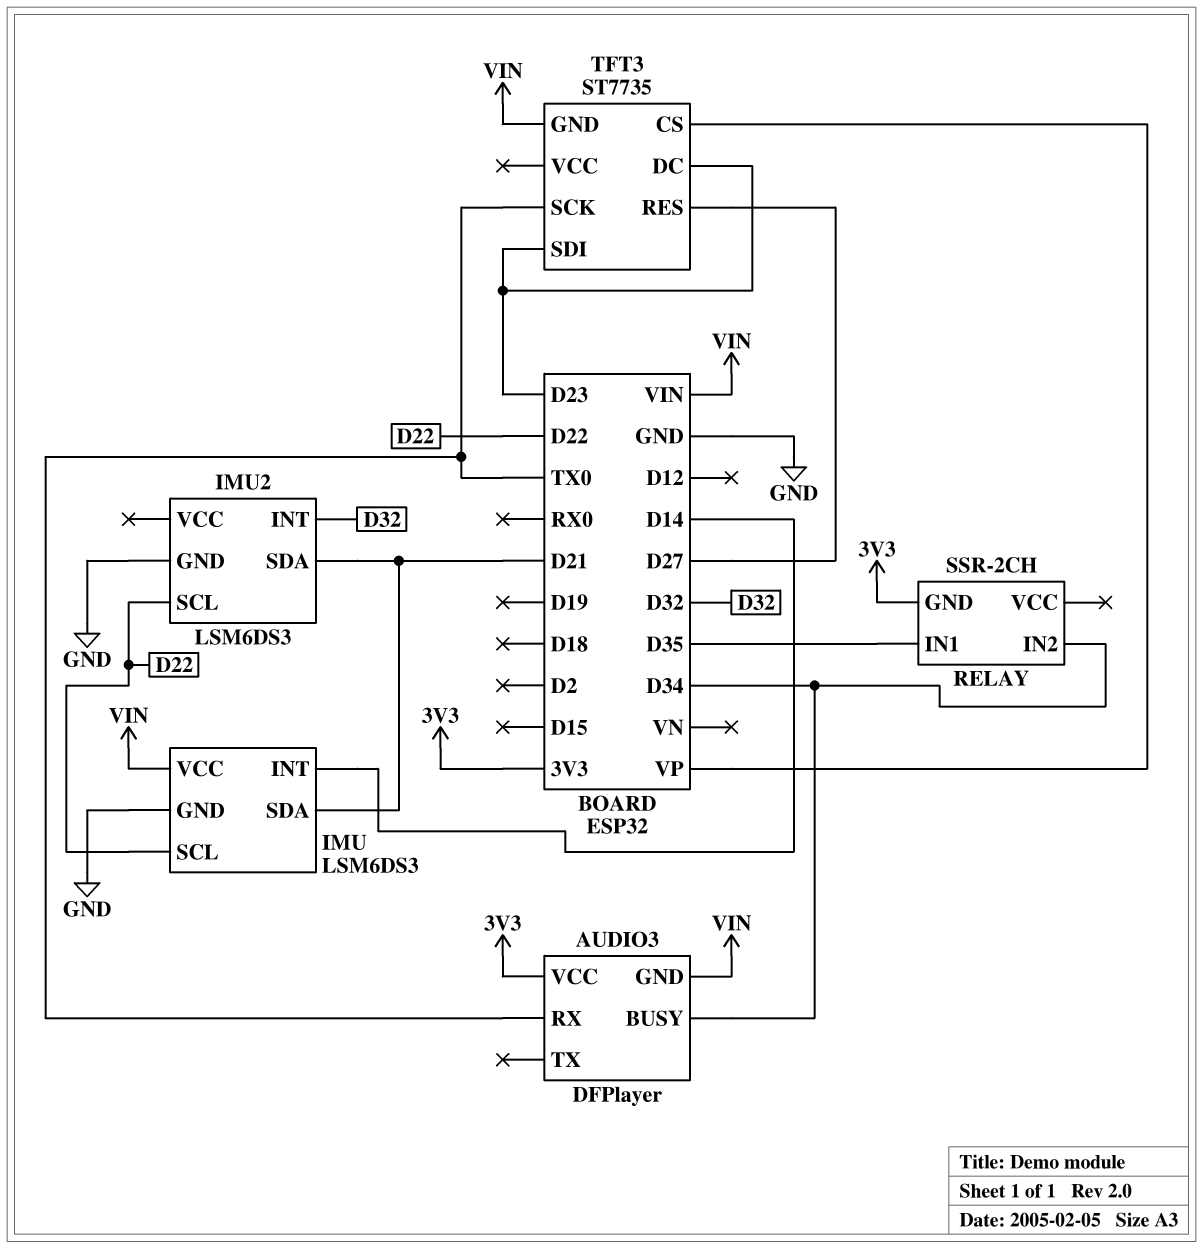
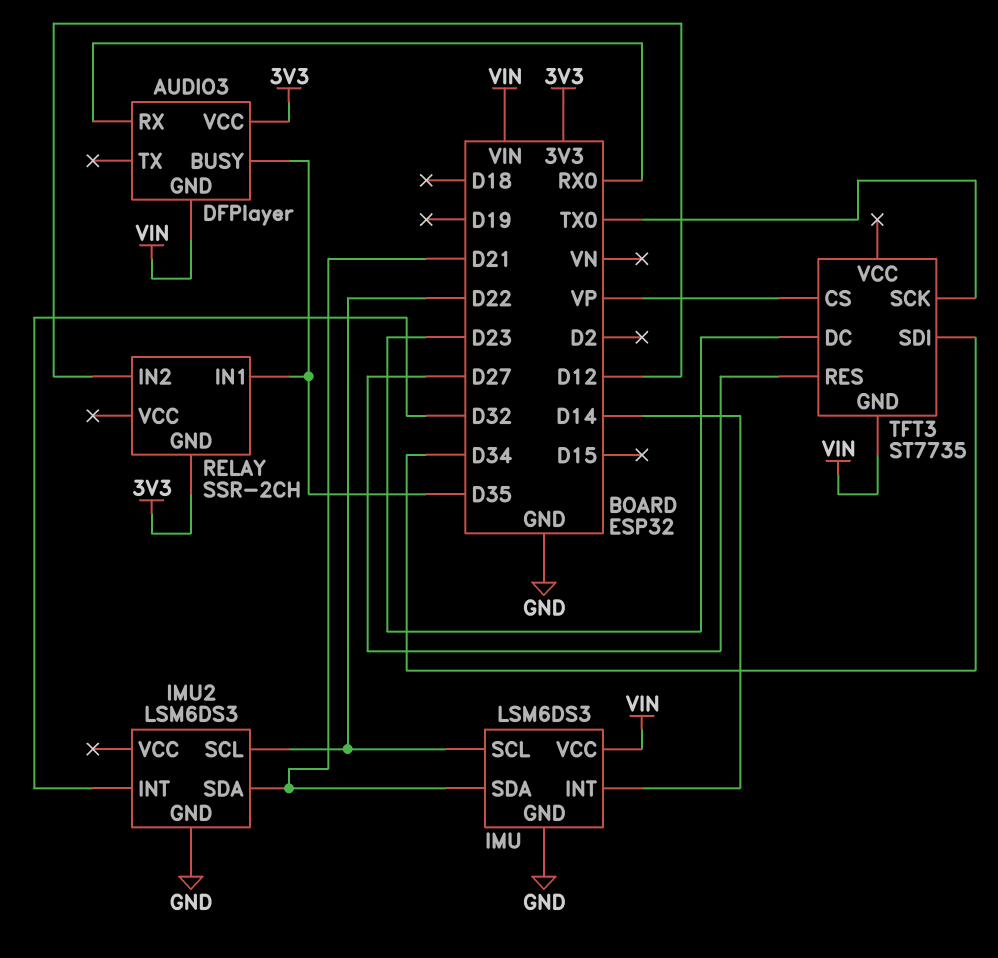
AUDIO3 pin BUSY: D34 -> D35
AUDIO3 pin RX: TX0 -> RX0
RELAY pin IN2: D34 -> D12
TFT3 pin SDI: D23 -> D34

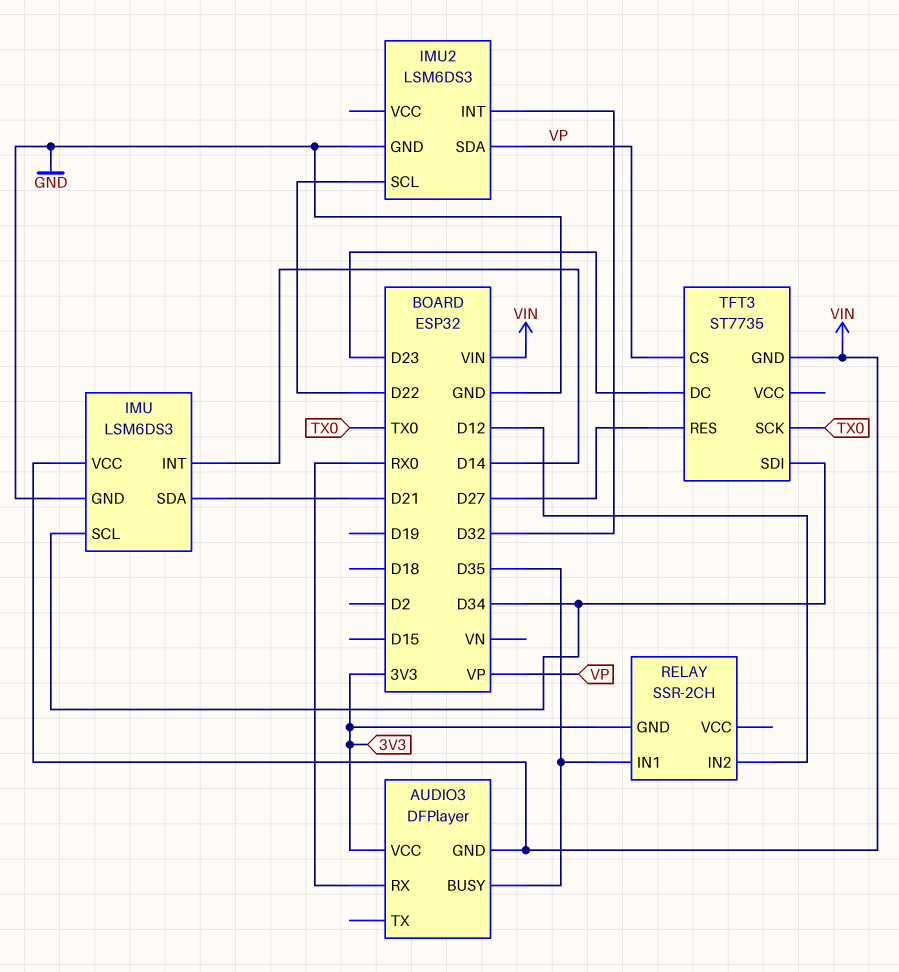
IMU pin SCL: D22 -> D34
IMU2 pin SDA: D21 -> VP

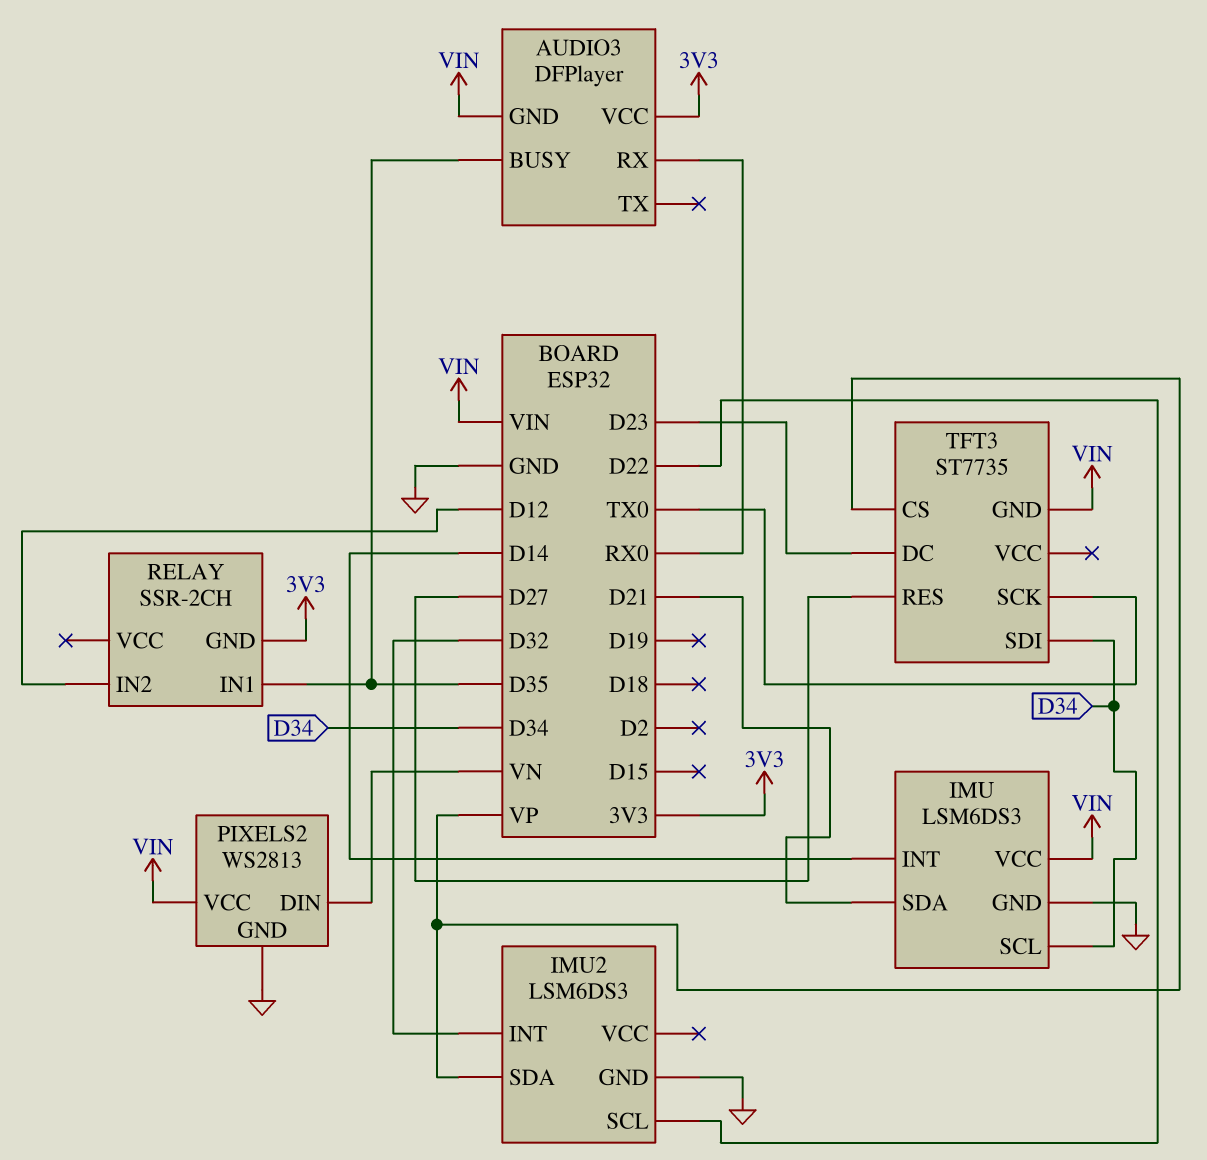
PIXELS2: none -> WS2813
PIXELS2 pin DIN: none -> VN
PIXELS2 pin GND: none -> GND
PIXELS2 pin VCC: none -> VIN

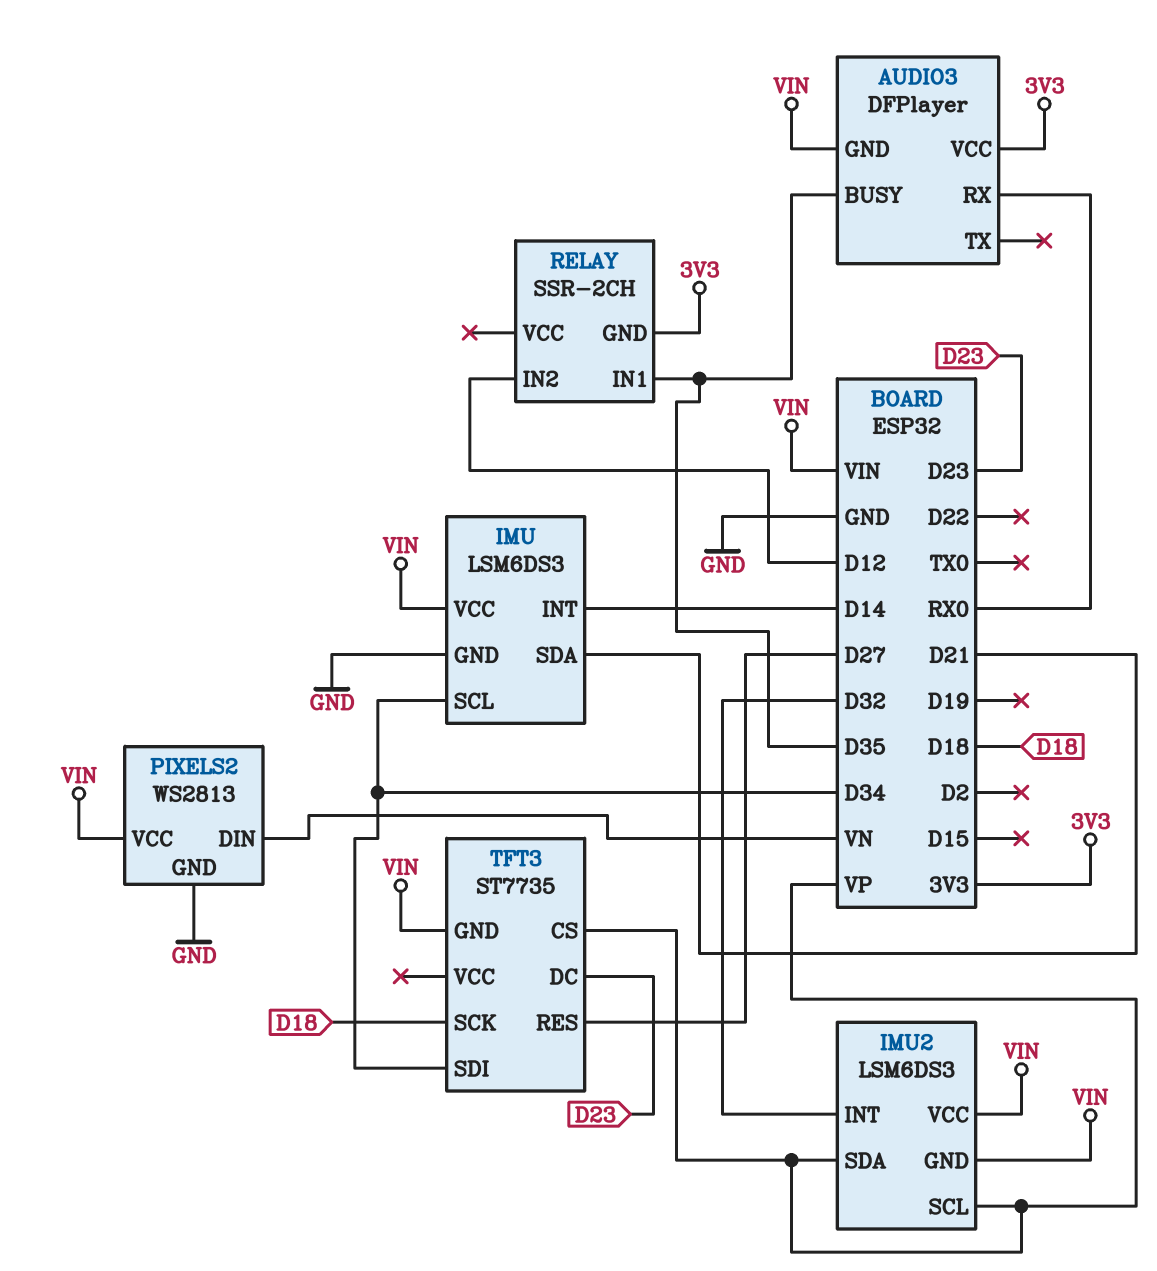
IMU2 pin GND: GND -> VIN
IMU2 pin SCL: D22 -> VP
IMU2 pin VCC: none -> VIN
TFT3 pin SCK: TX0 -> D18

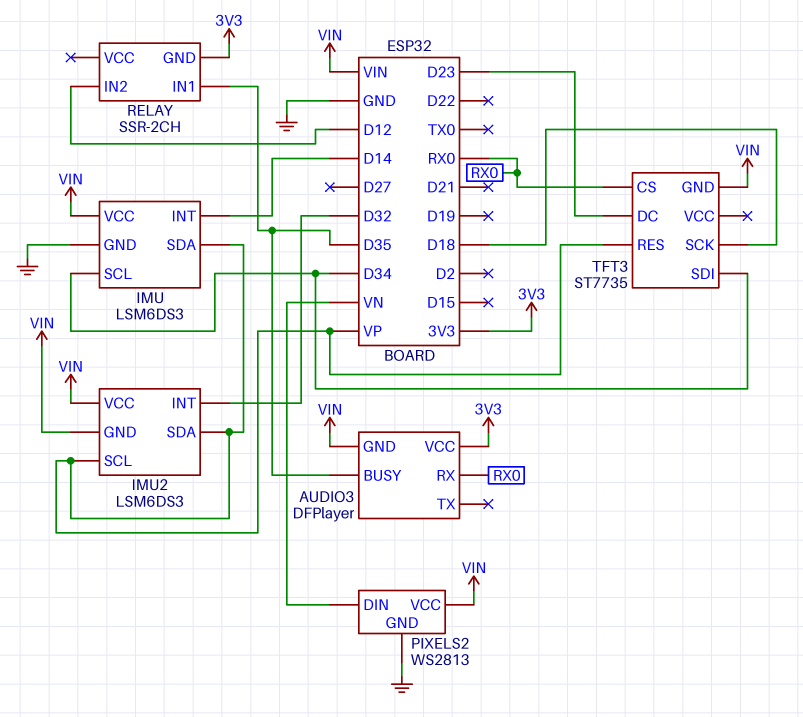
IMU pin SDA: D21 -> VP
TFT3 pin CS: VP -> RX0
TFT3 pin RES: D27 -> VP

